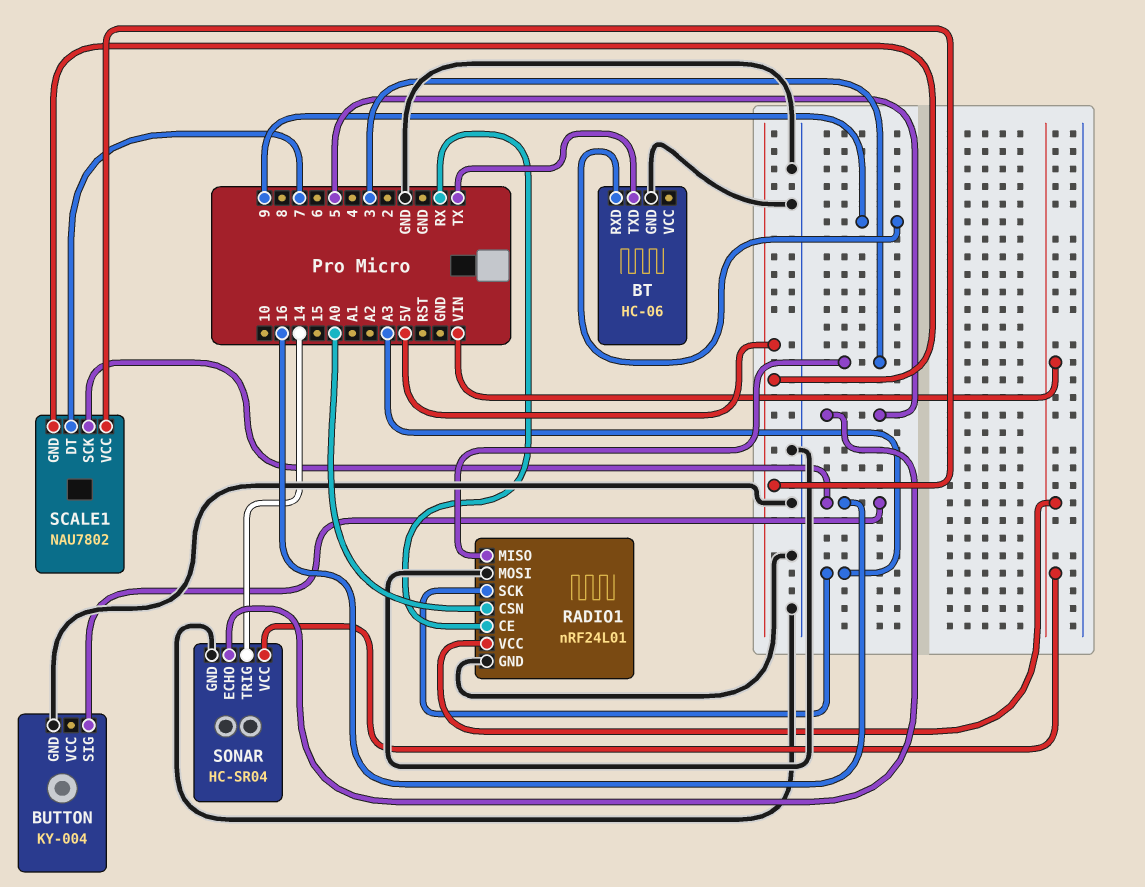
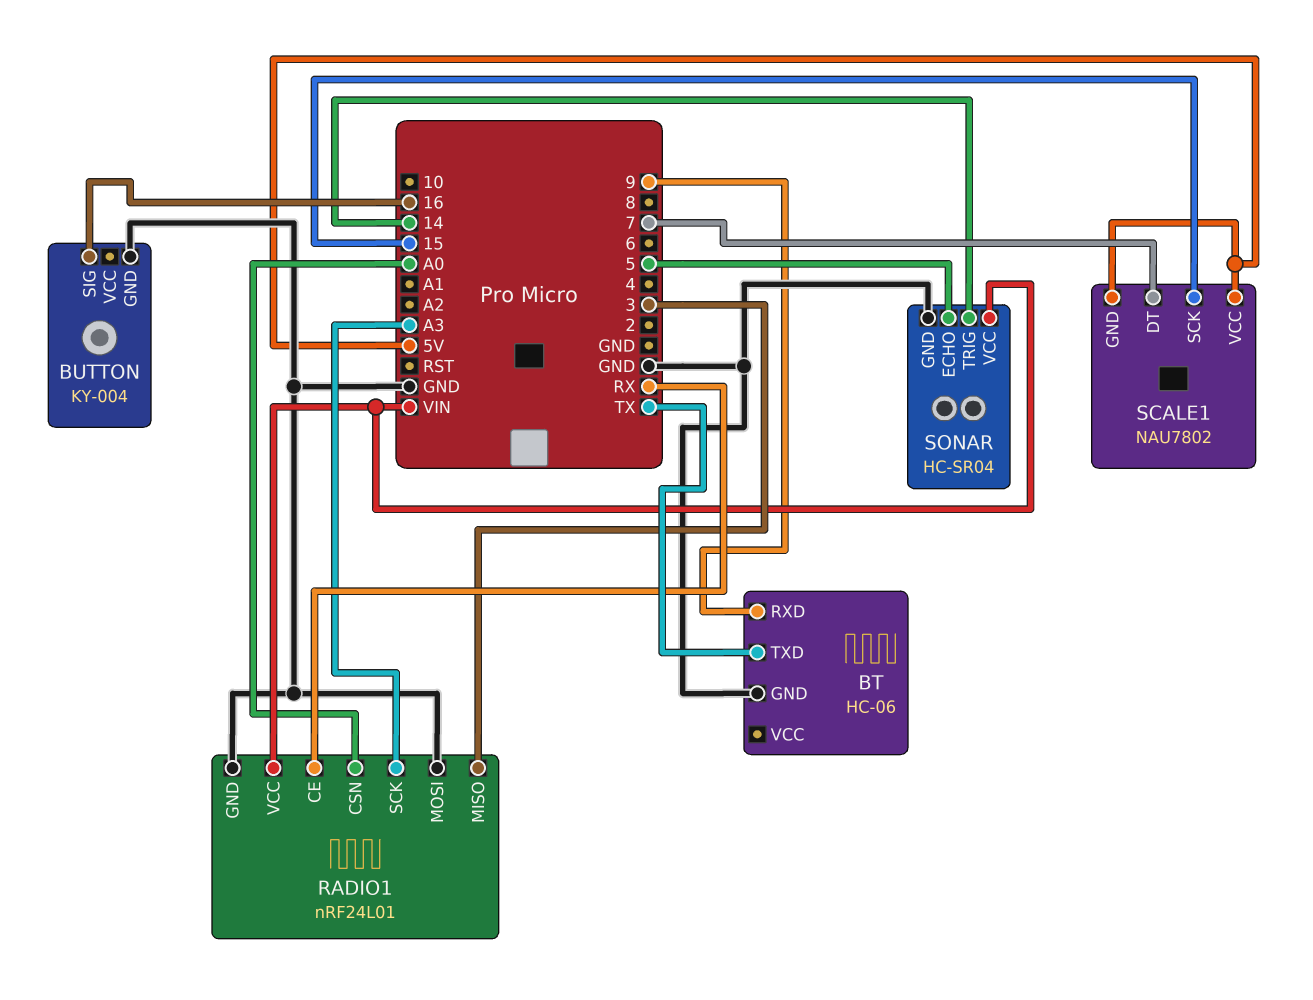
SCALE1 pin SCK: 16 -> 15

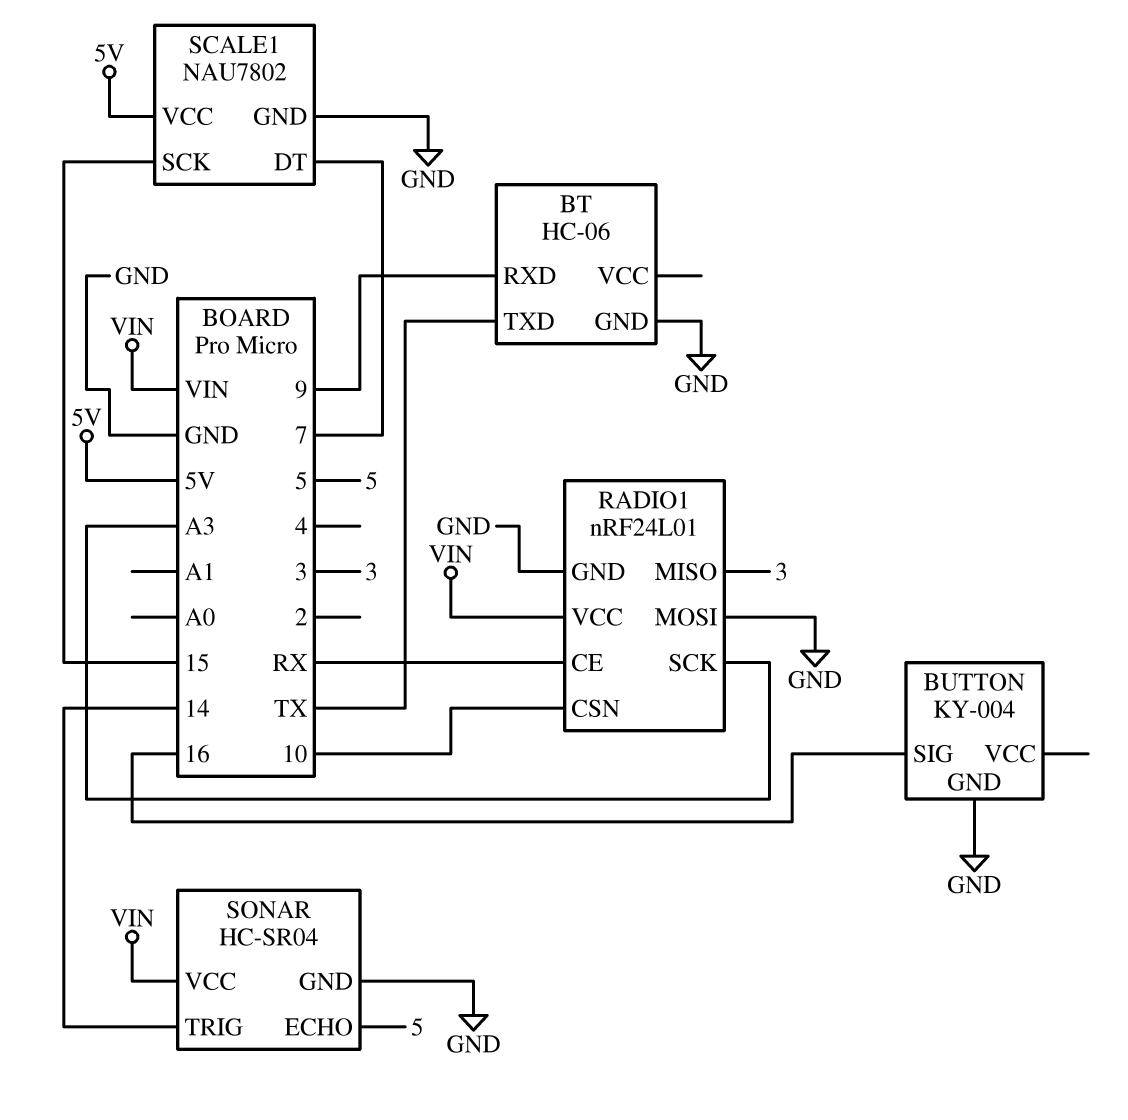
RADIO1 pin CSN: A0 -> 10
SCALE1 pin GND: 5V -> GND

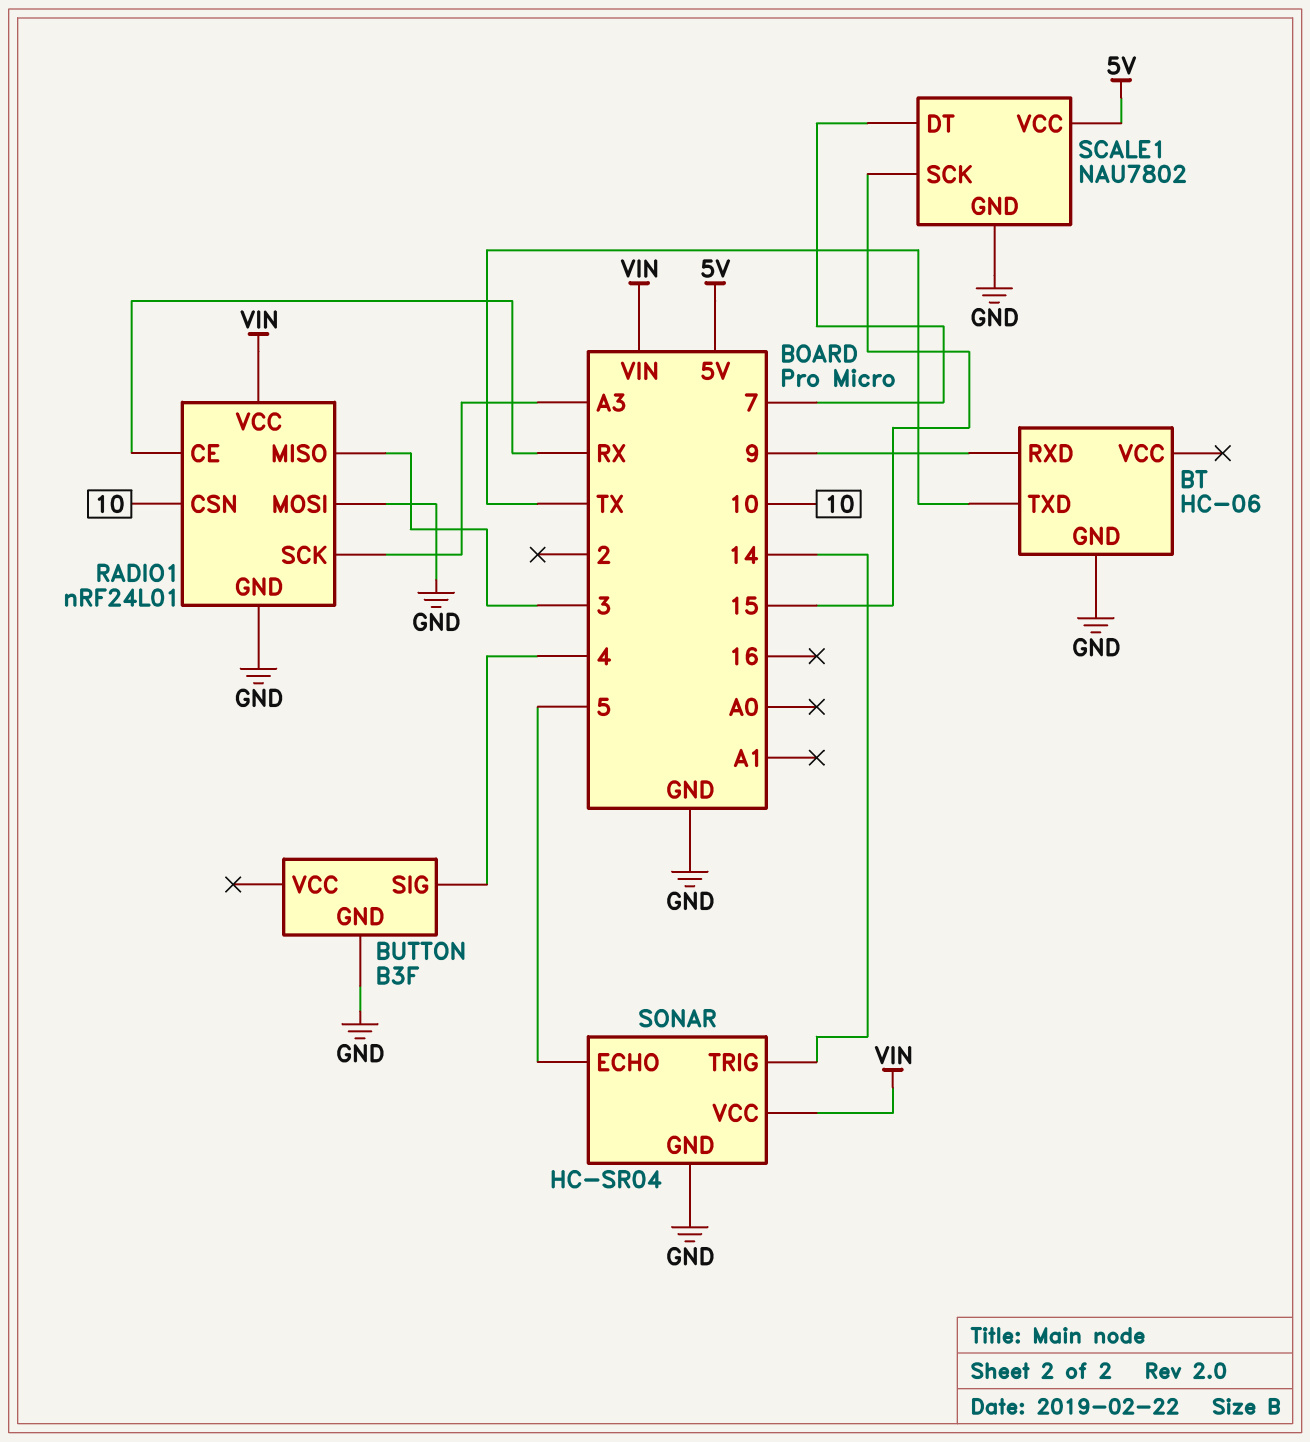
BUTTON: KY-004 -> B3F
BUTTON pin SIG: 16 -> 4

